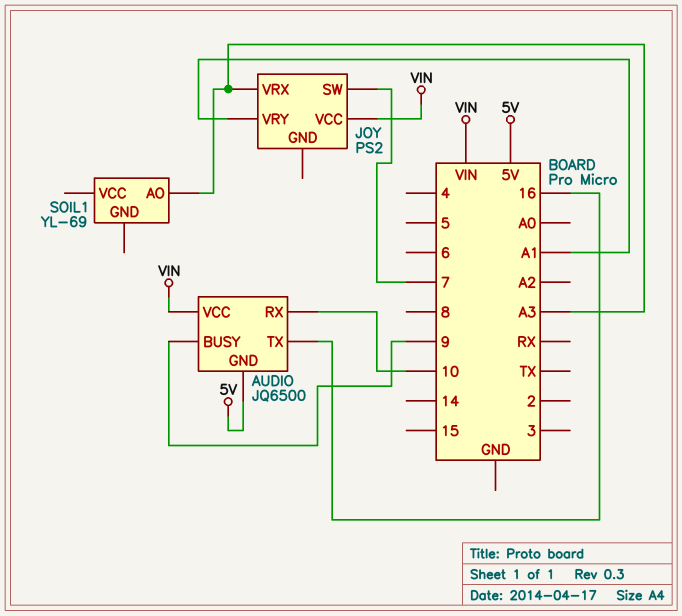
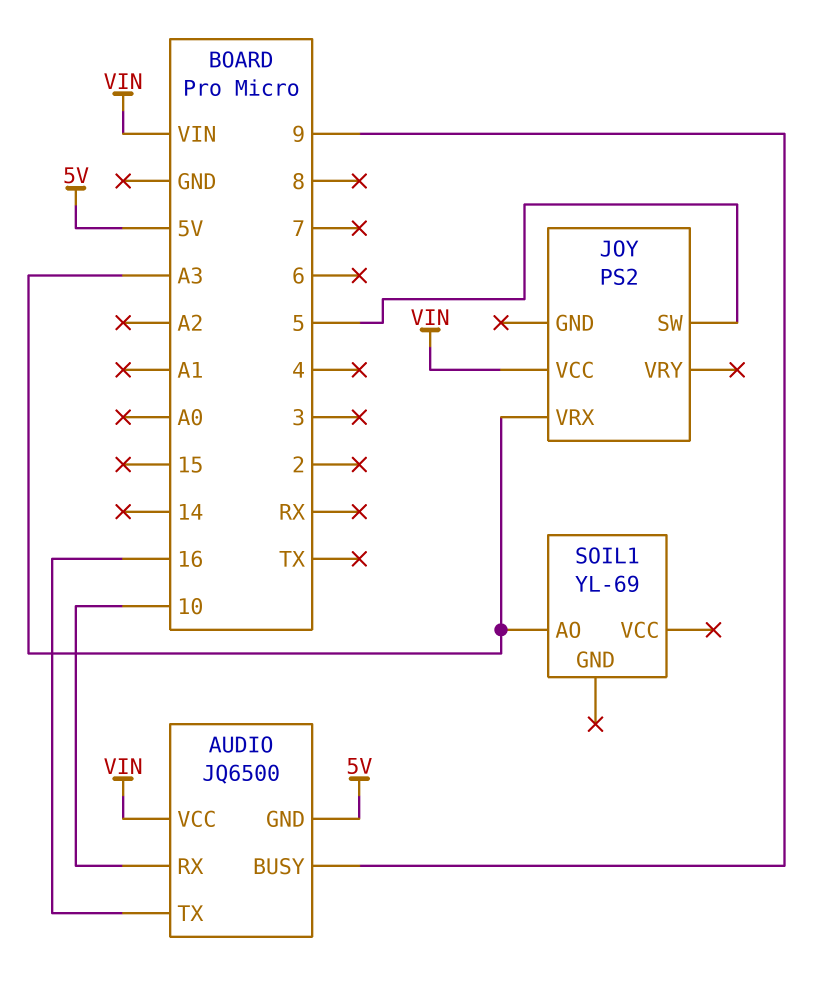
JOY pin SW: 7 -> 5
JOY pin VRY: A1 -> none

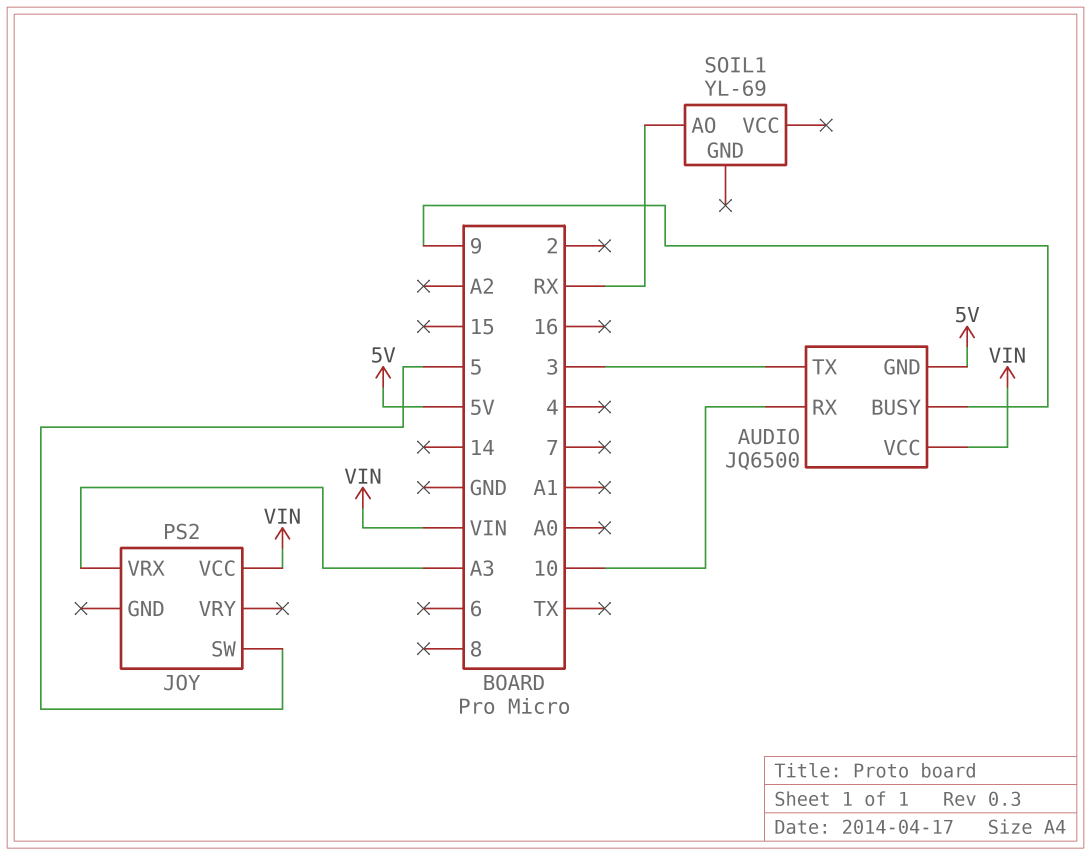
AUDIO pin TX: 16 -> 3
SOIL1 pin AO: A3 -> RX

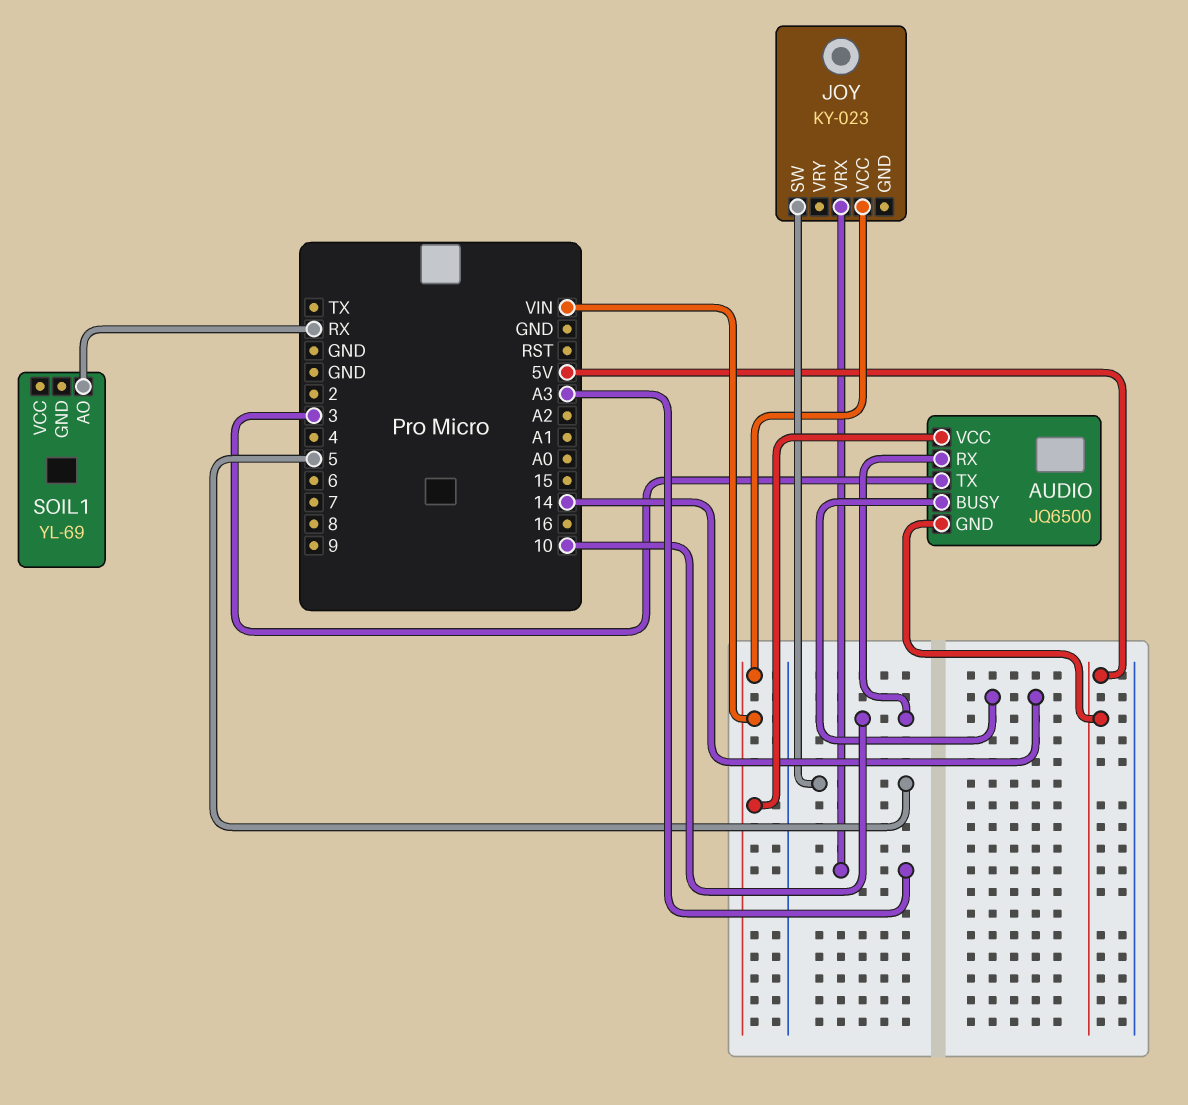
AUDIO pin BUSY: 9 -> 14
JOY: PS2 -> KY-023

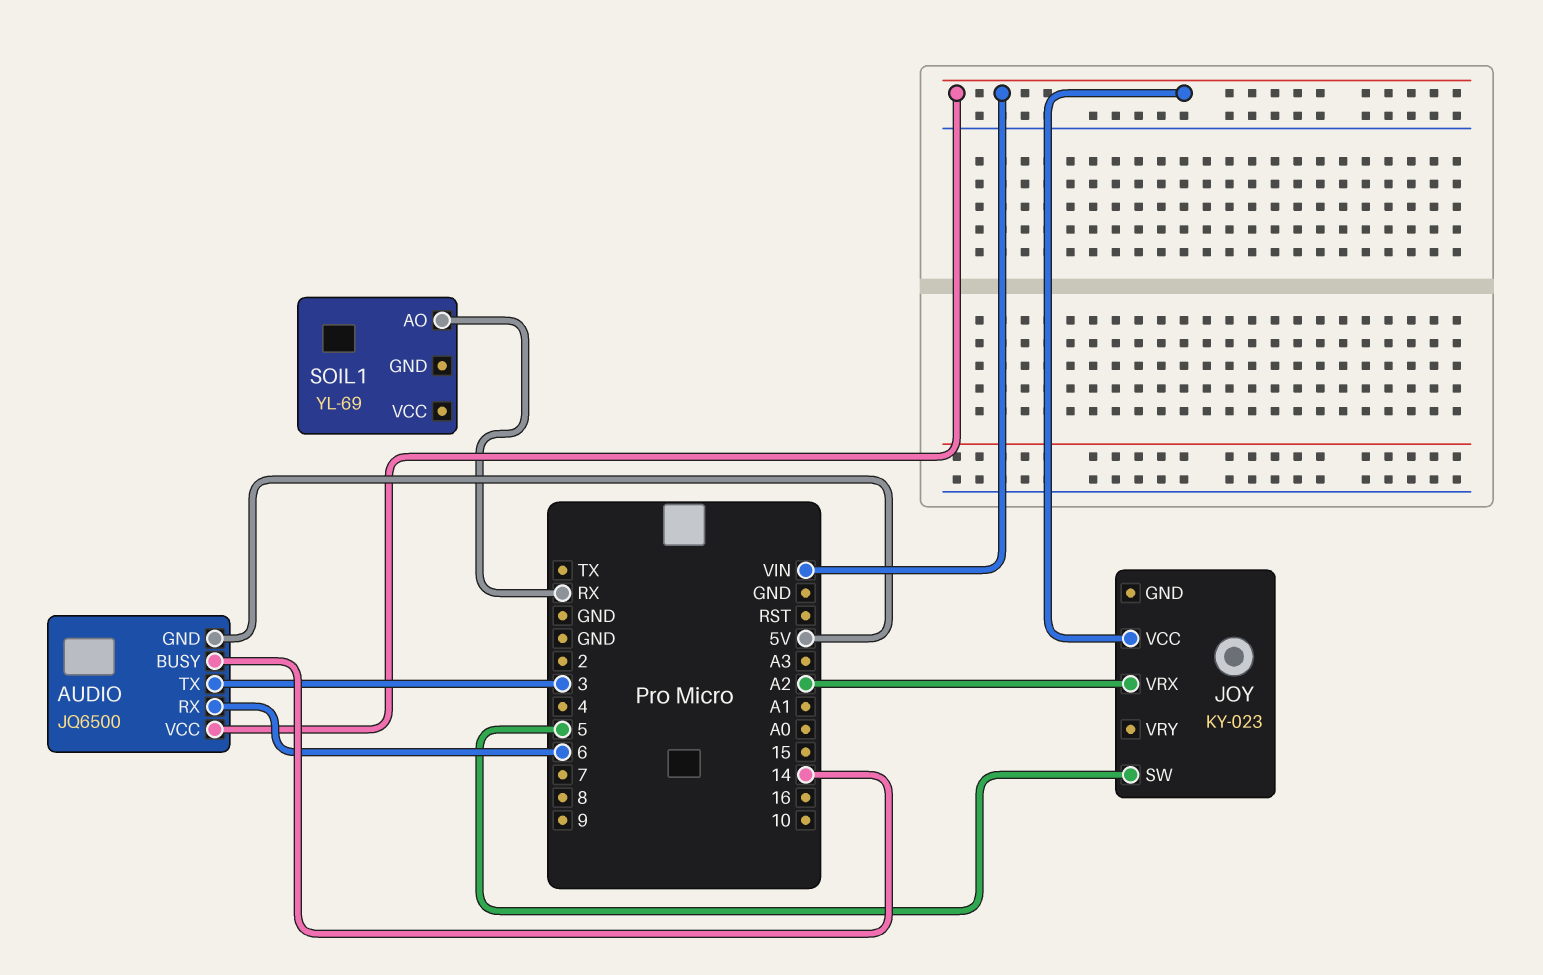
AUDIO pin RX: 10 -> 6
JOY pin VRX: A3 -> A2

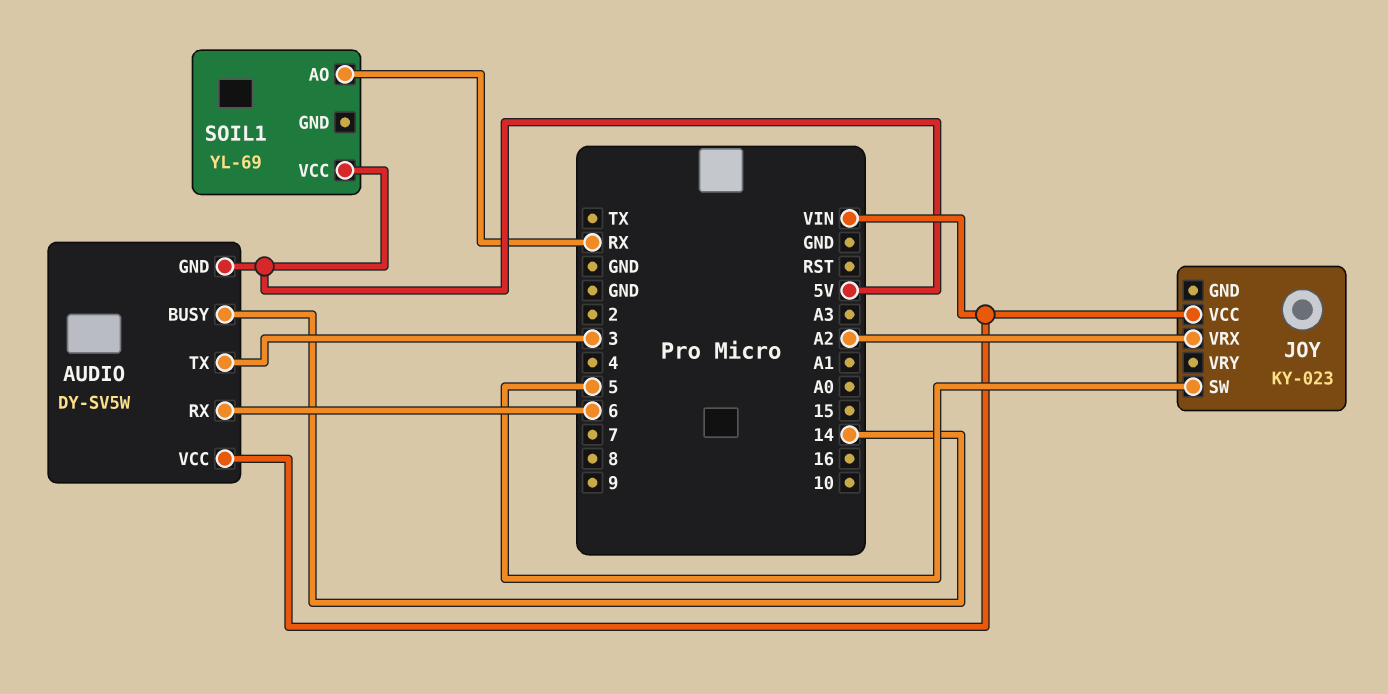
AUDIO: JQ6500 -> DY-SV5W
SOIL1 pin VCC: none -> 5V

